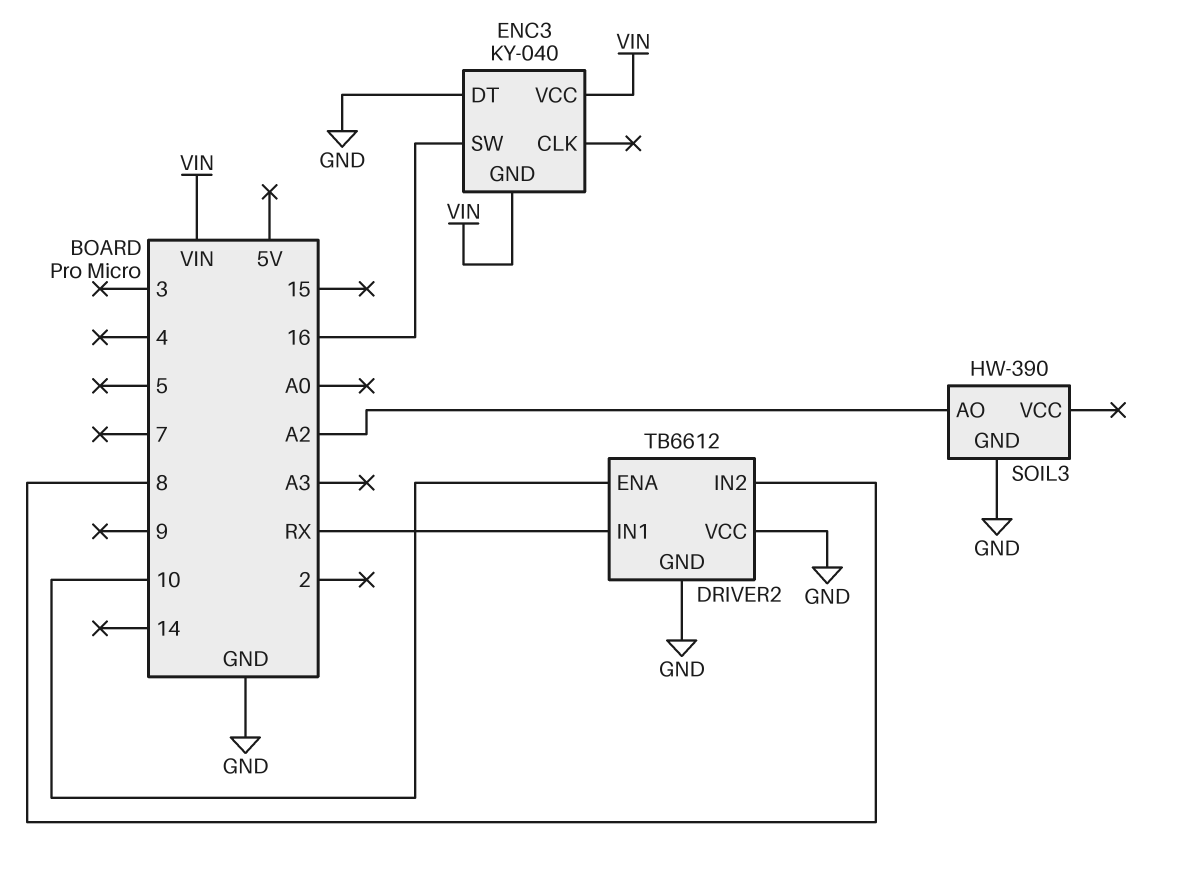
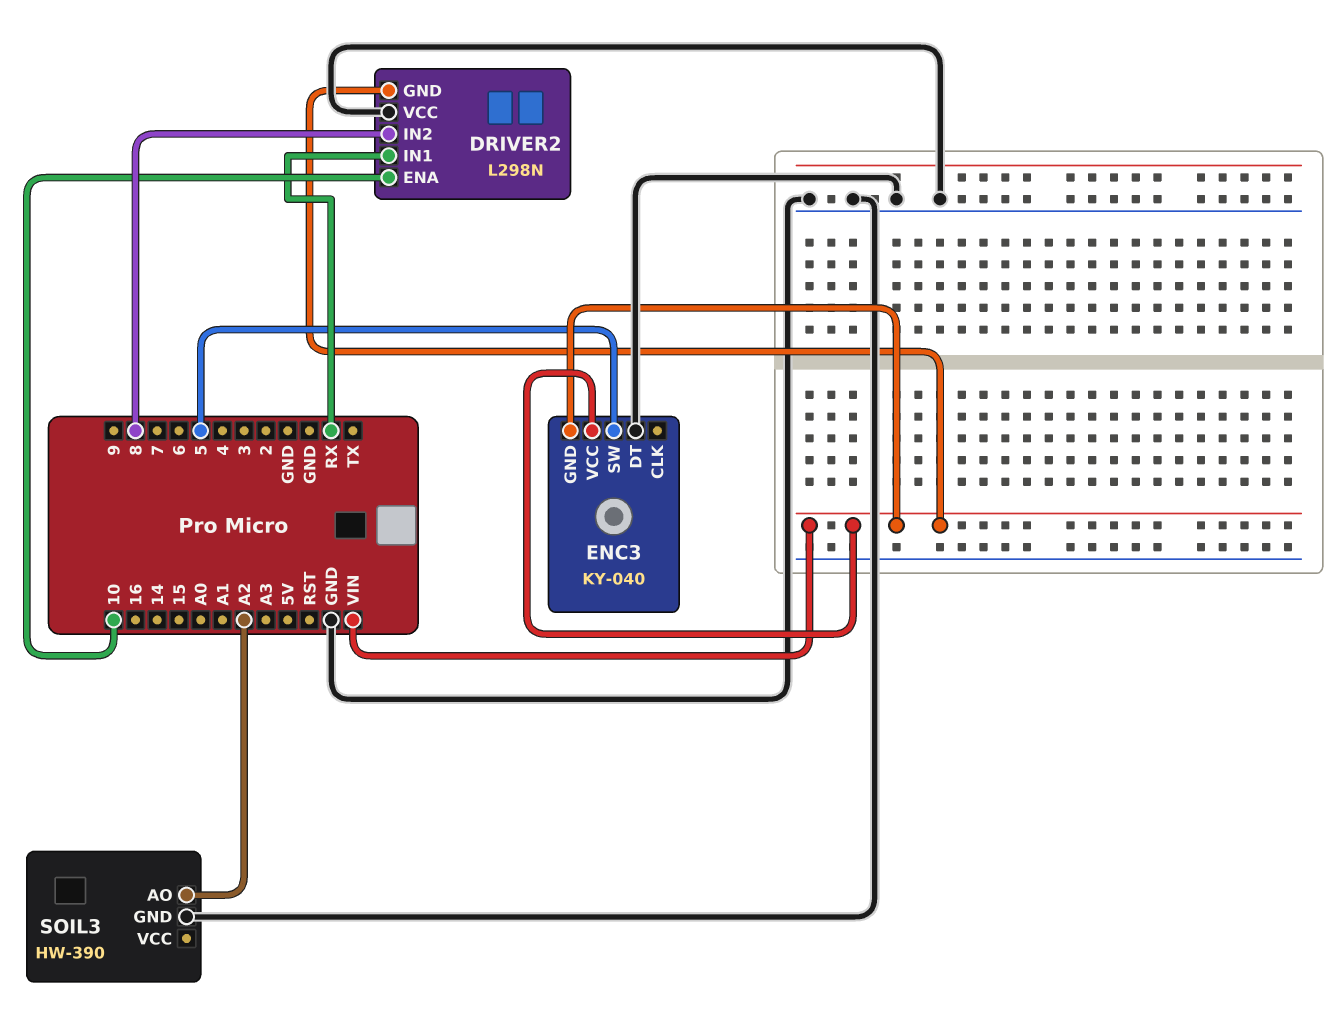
DRIVER2: TB6612 -> L298N
DRIVER2 pin GND: GND -> VIN
ENC3 pin SW: 16 -> 5

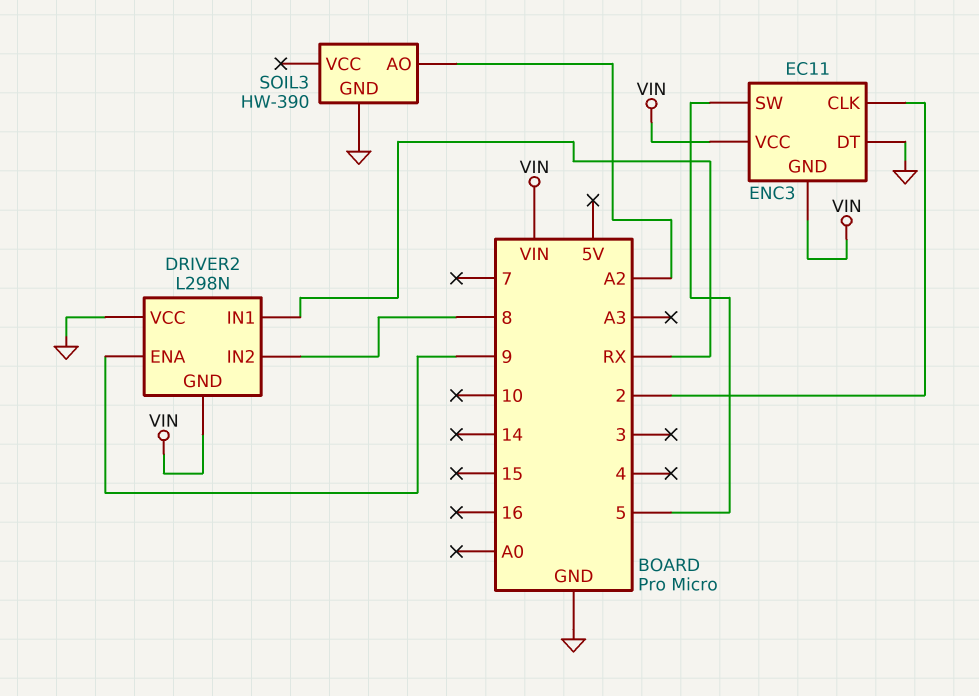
DRIVER2 pin ENA: 10 -> 9
ENC3: KY-040 -> EC11
ENC3 pin CLK: none -> 2

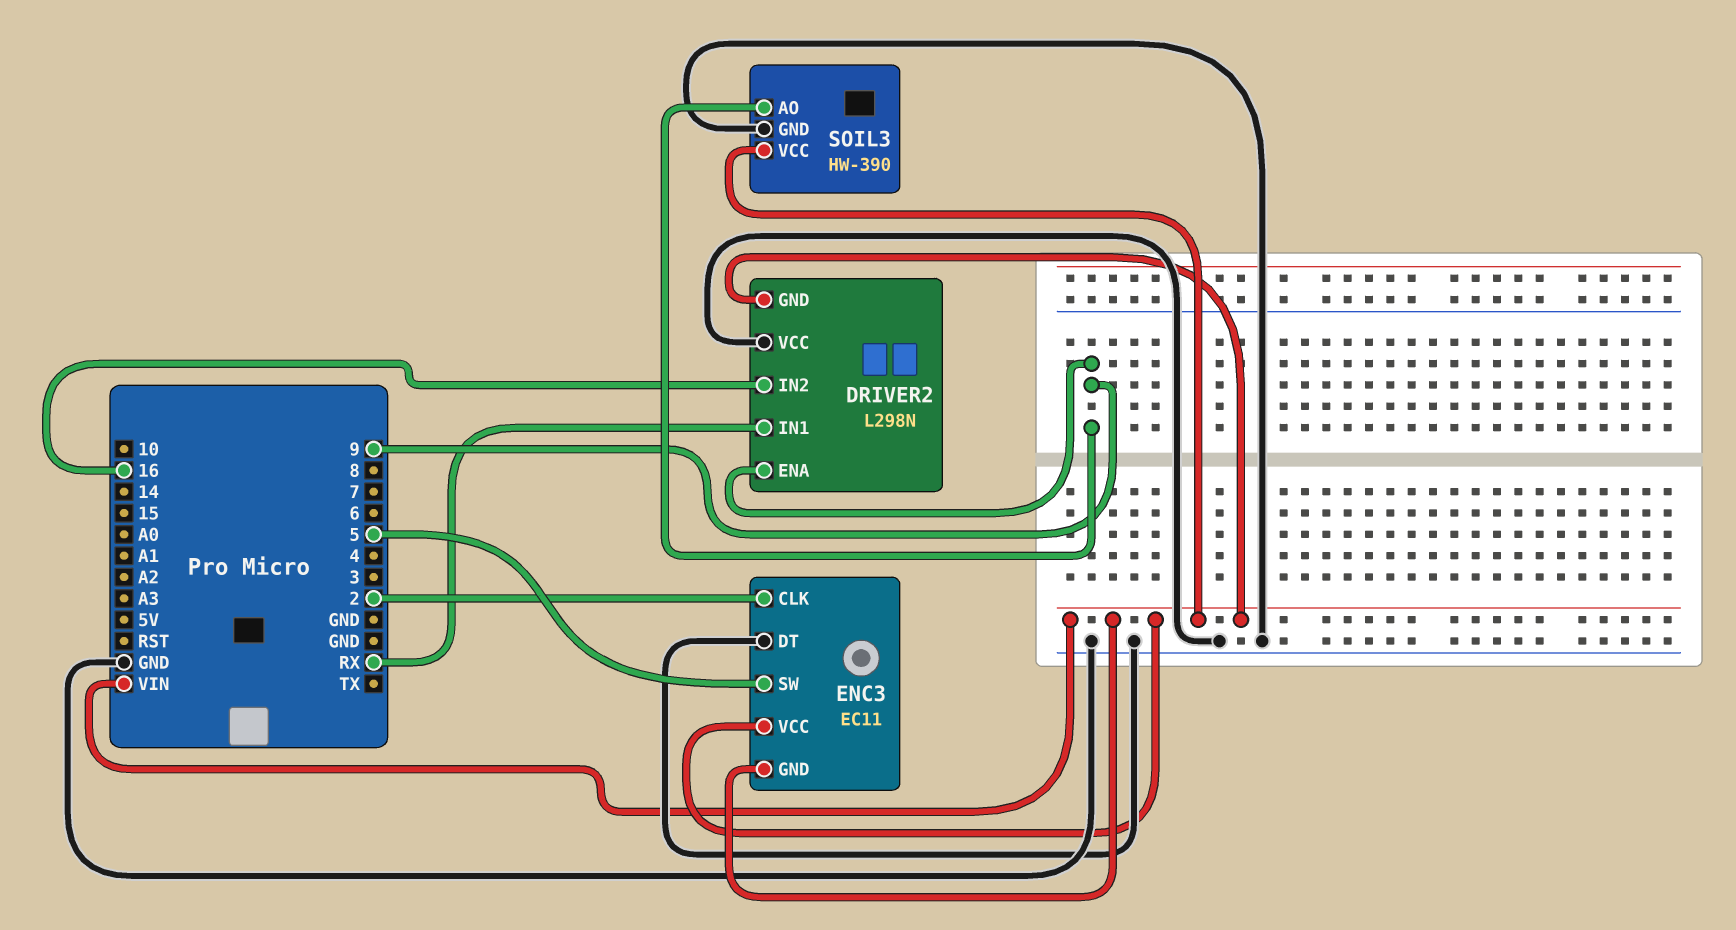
DRIVER2 pin IN2: 8 -> 16
SOIL3 pin AO: A2 -> 9
SOIL3 pin VCC: none -> VIN

